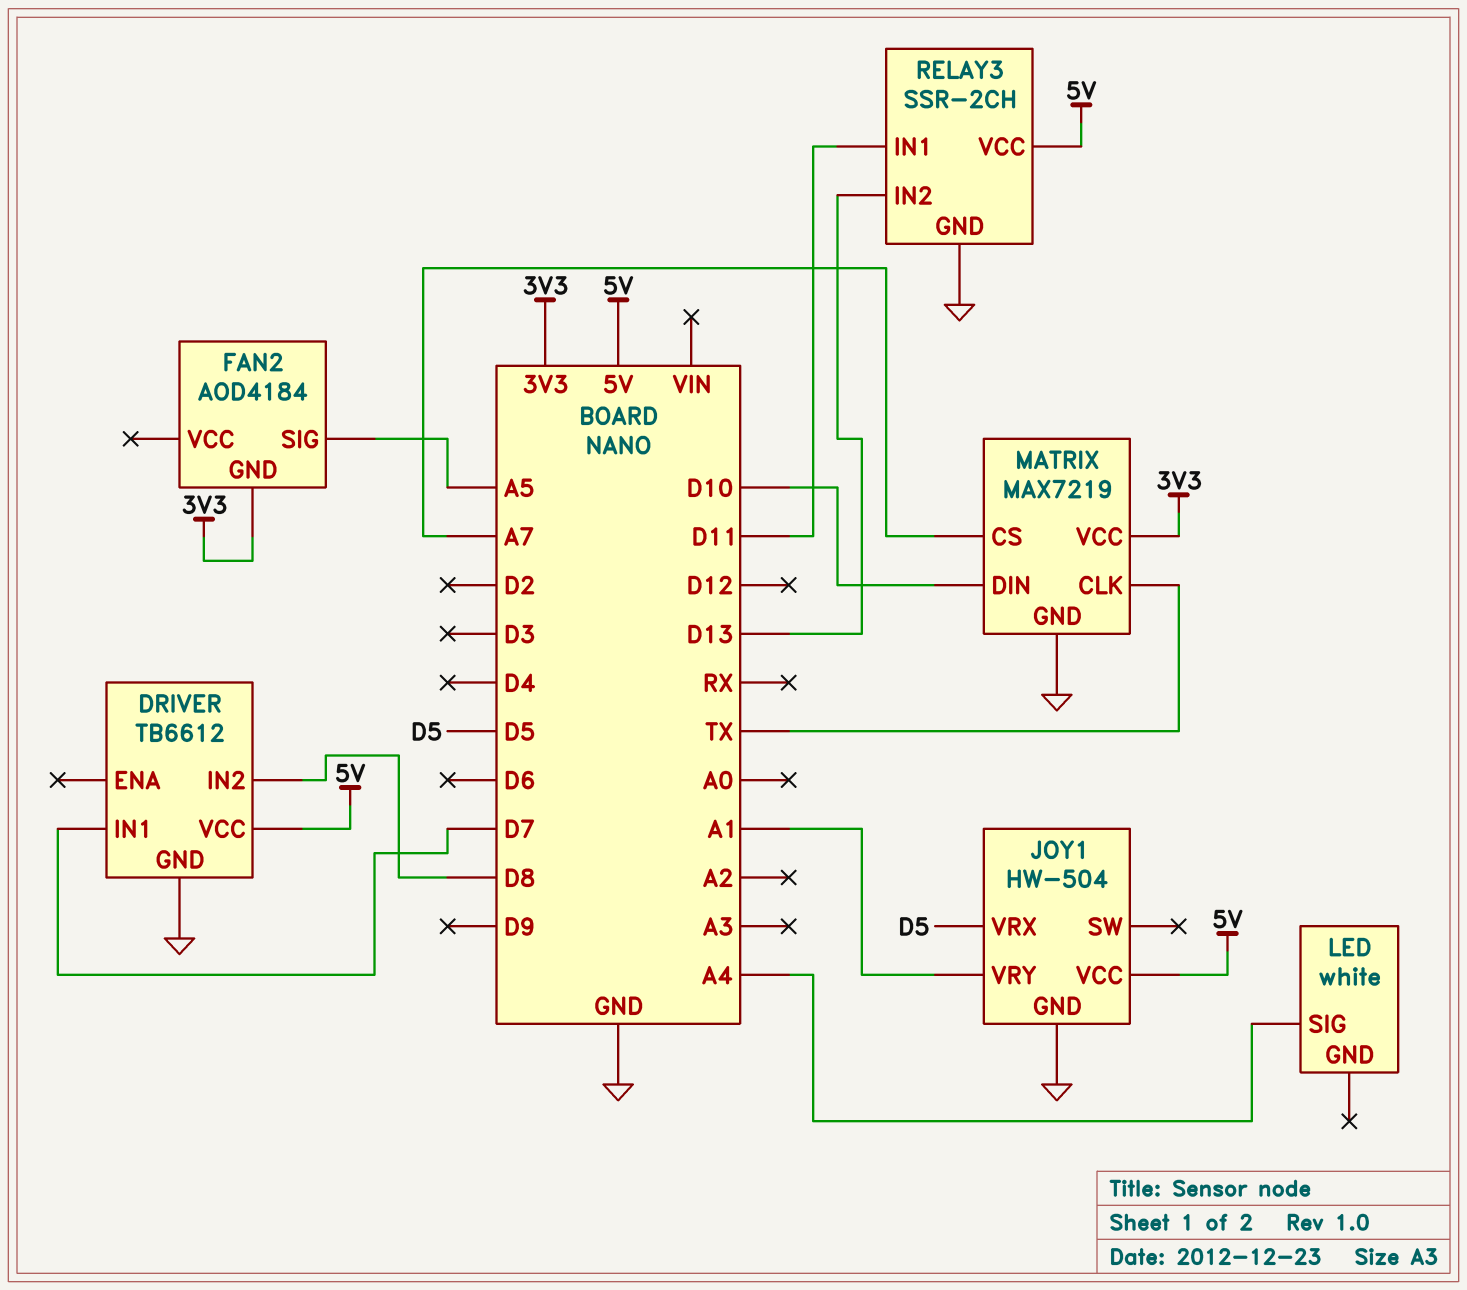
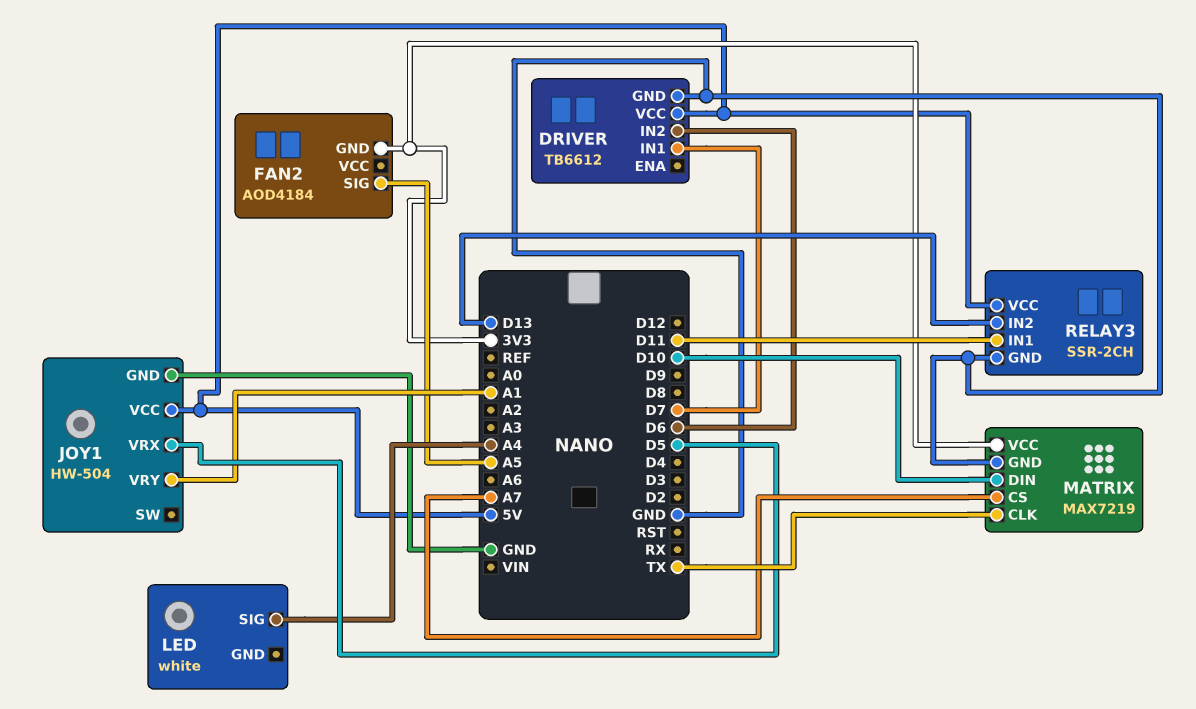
DRIVER pin IN2: D8 -> D6

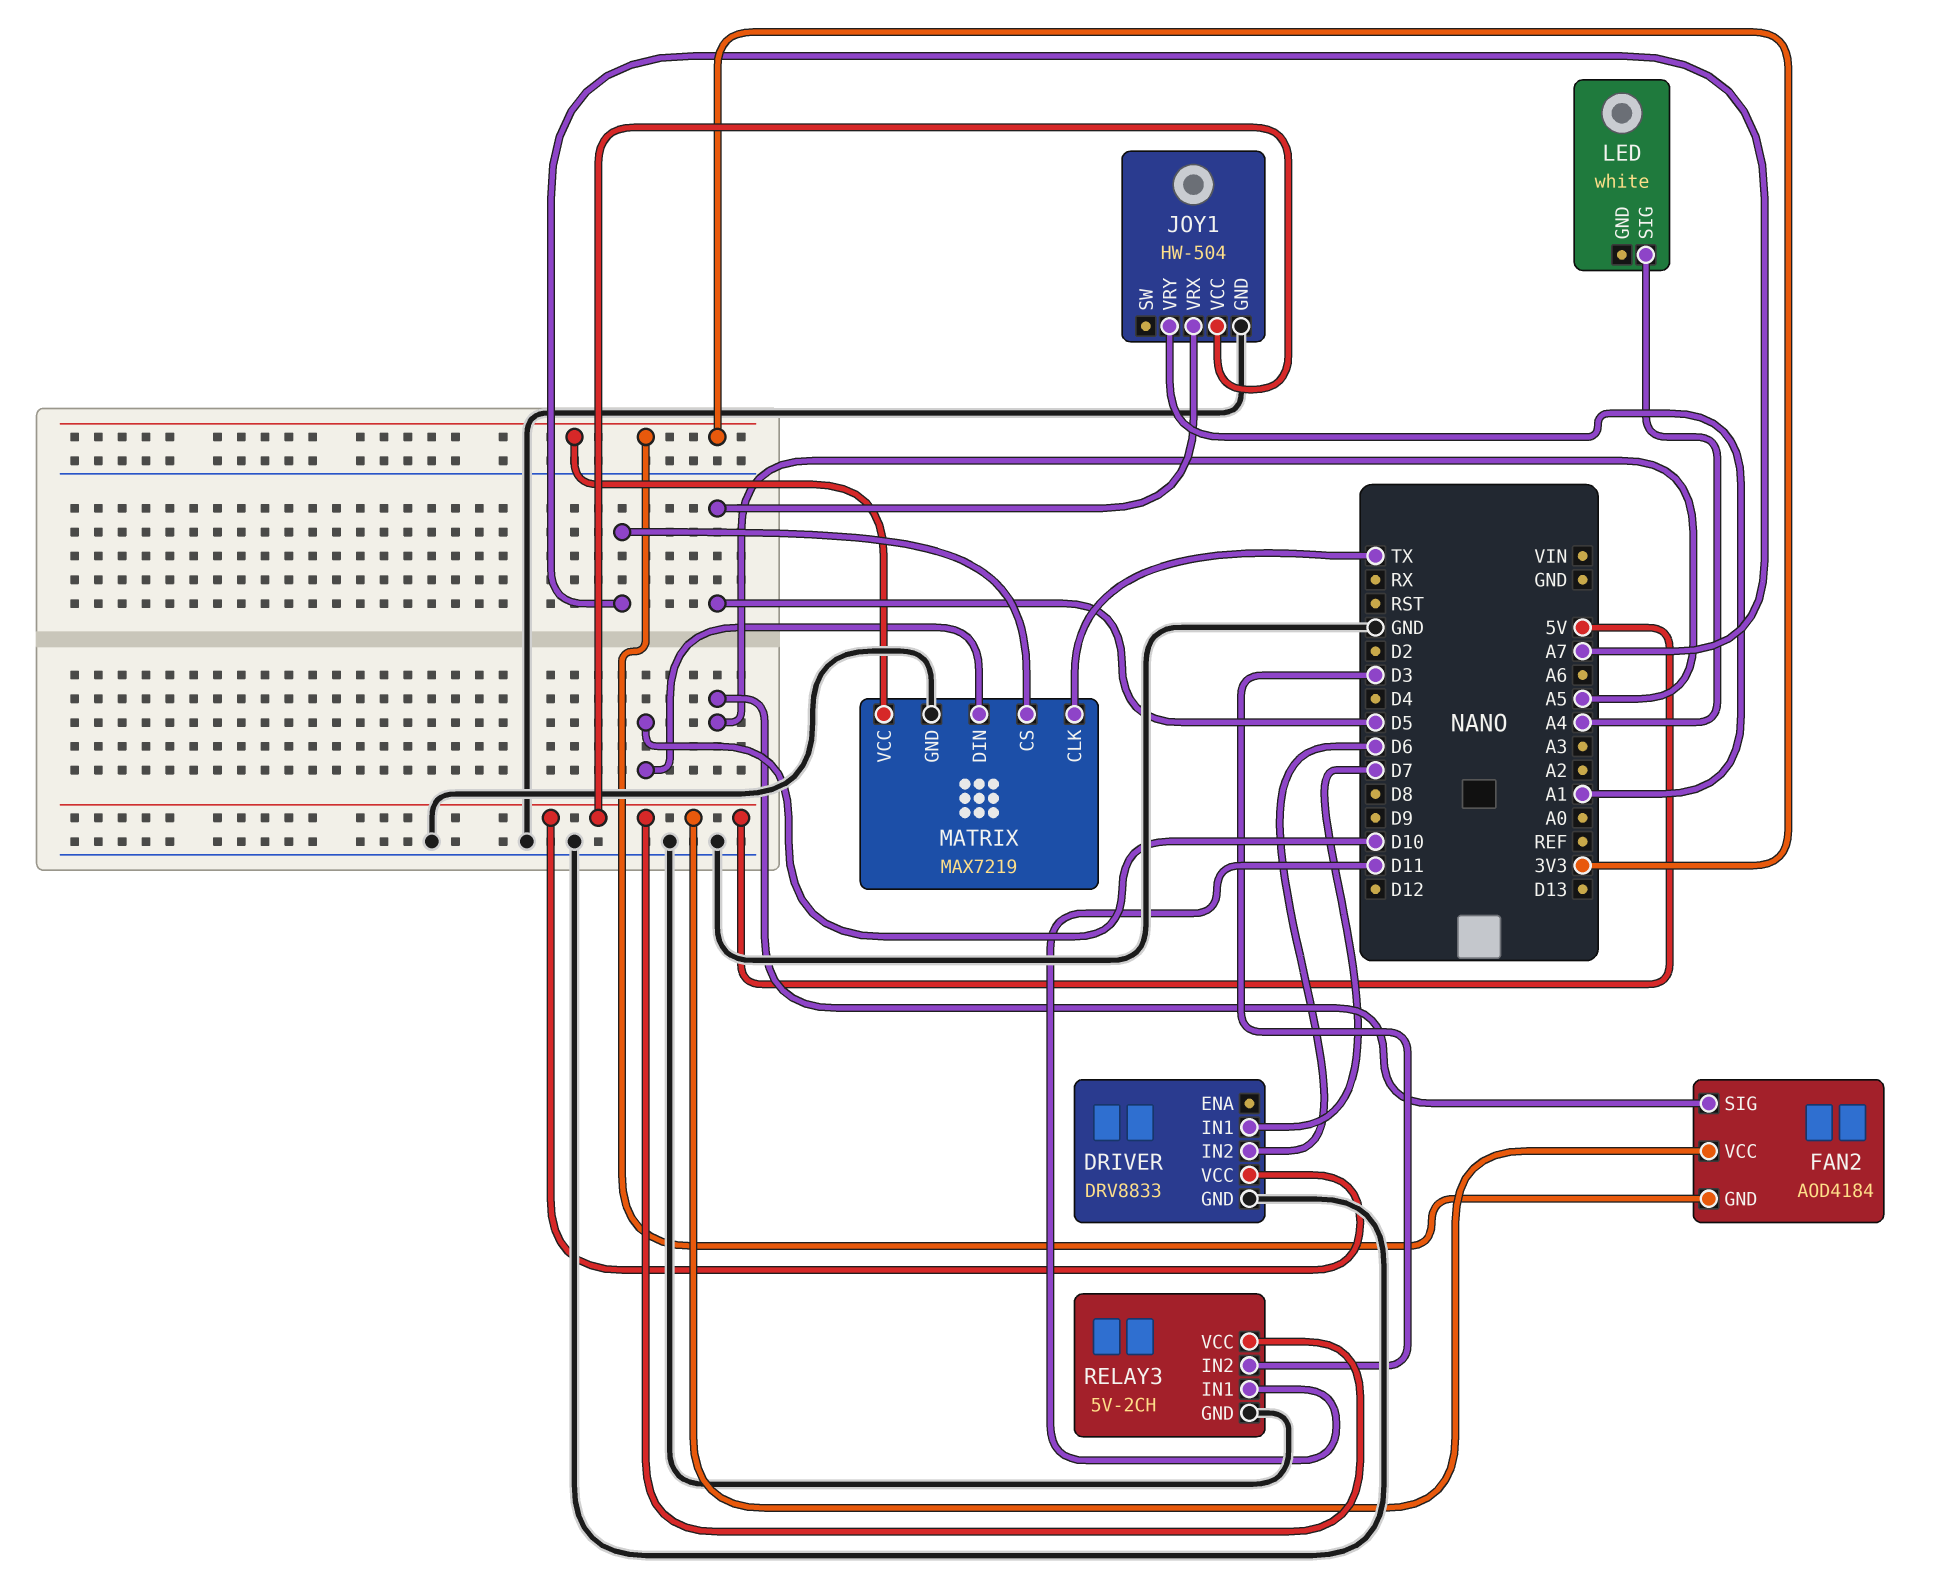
DRIVER: TB6612 -> DRV8833
FAN2 pin VCC: none -> 5V
RELAY3: SSR-2CH -> 5V-2CH
RELAY3 pin IN2: D13 -> D3

